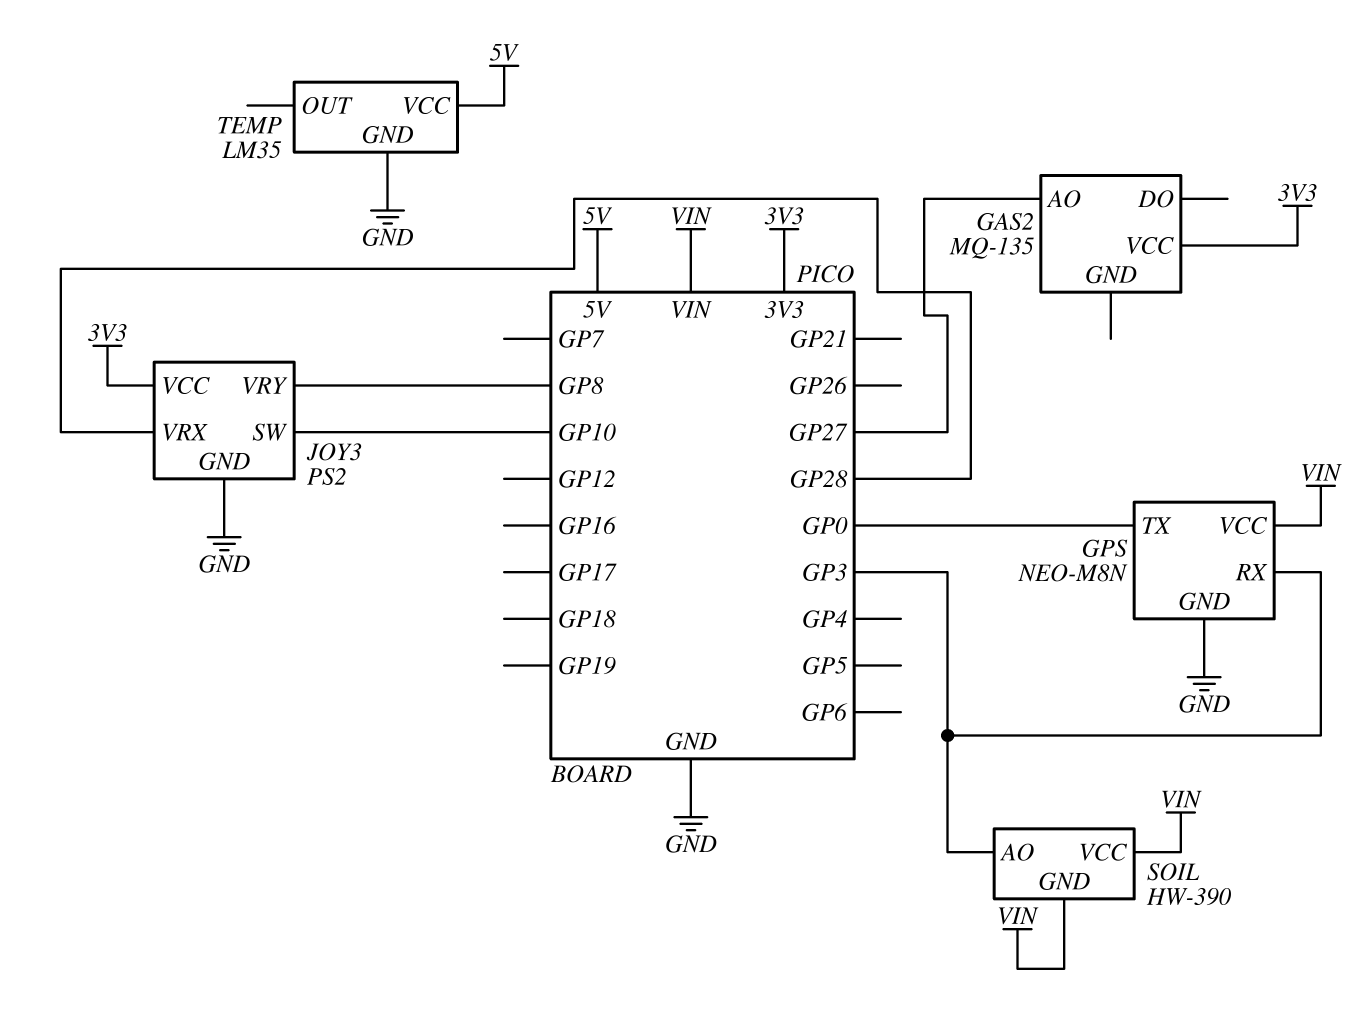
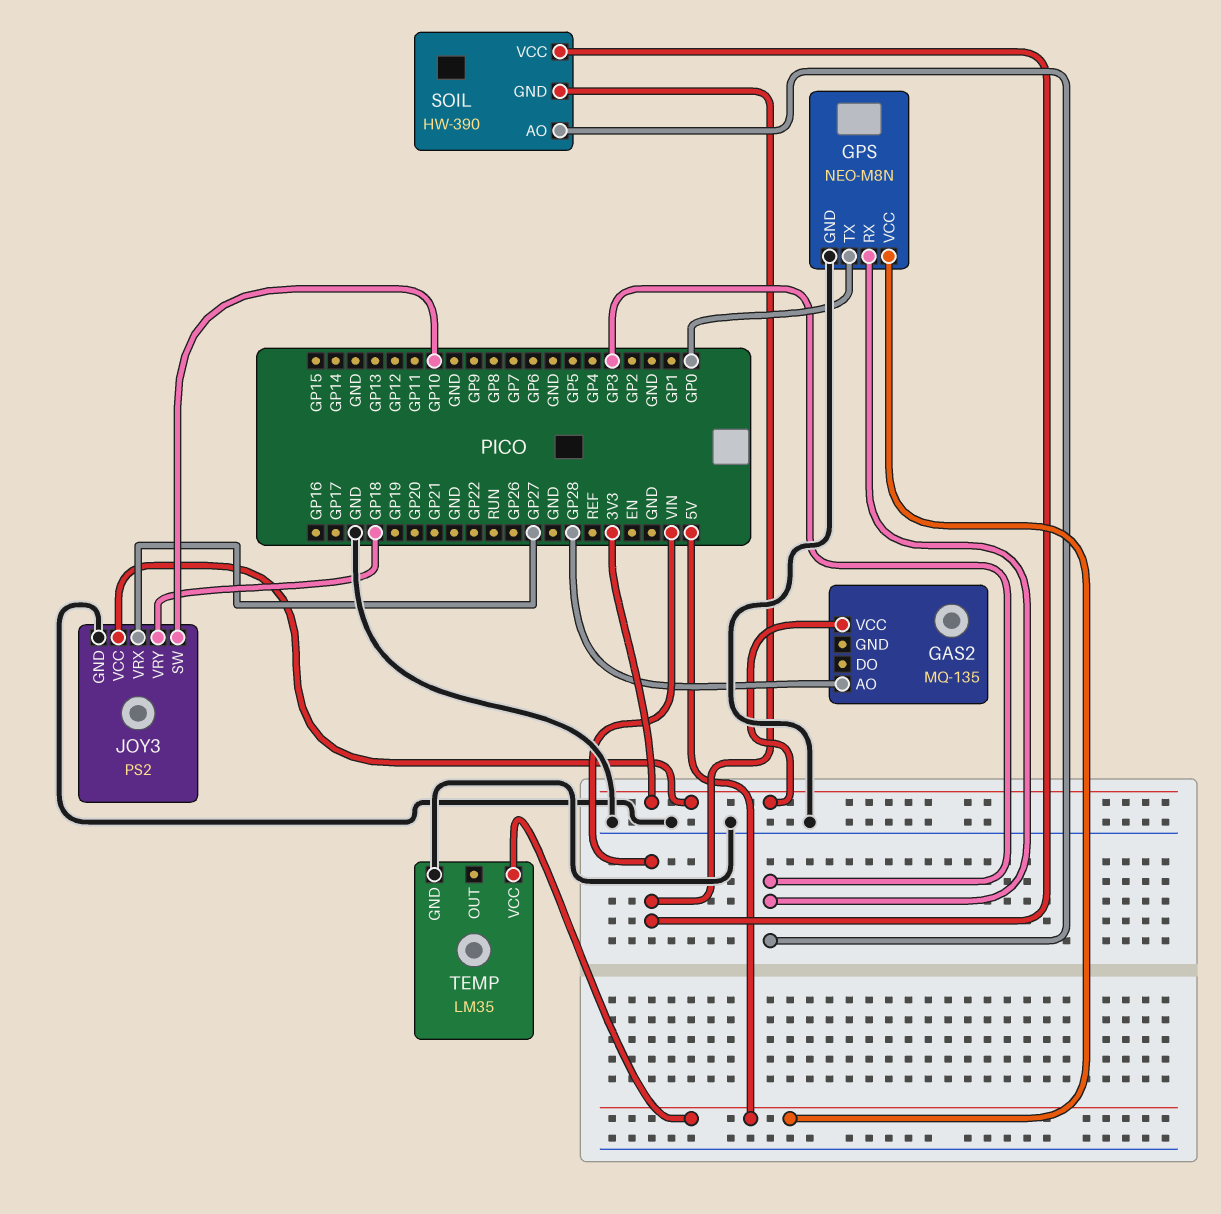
GAS2 pin AO: GP27 -> GP28
GPS pin VCC: VIN -> 5V
JOY3 pin VRX: GP28 -> GP27
JOY3 pin VRY: GP8 -> GP18

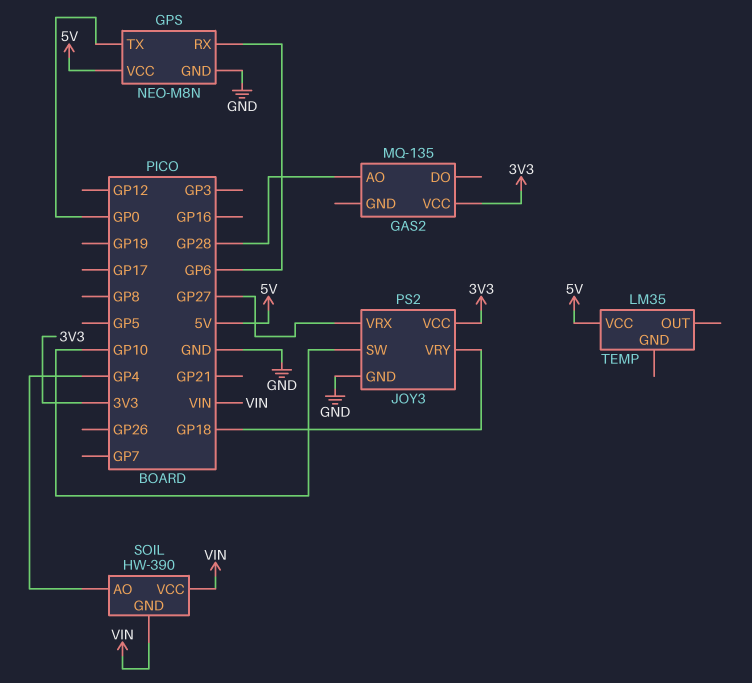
GPS pin RX: GP3 -> GP6
SOIL pin AO: GP3 -> GP4
TEMP pin GND: GND -> none

